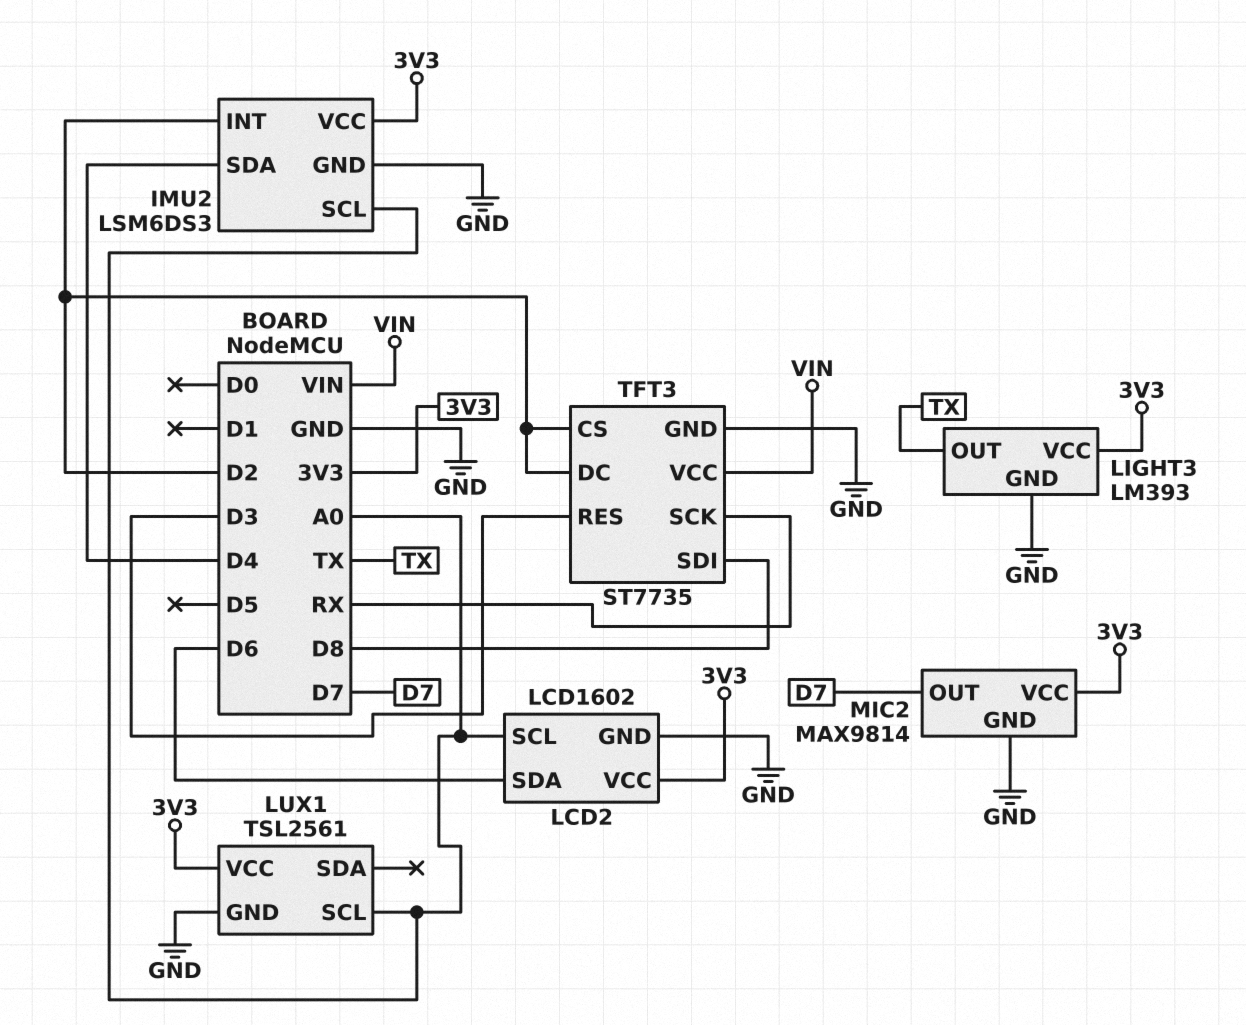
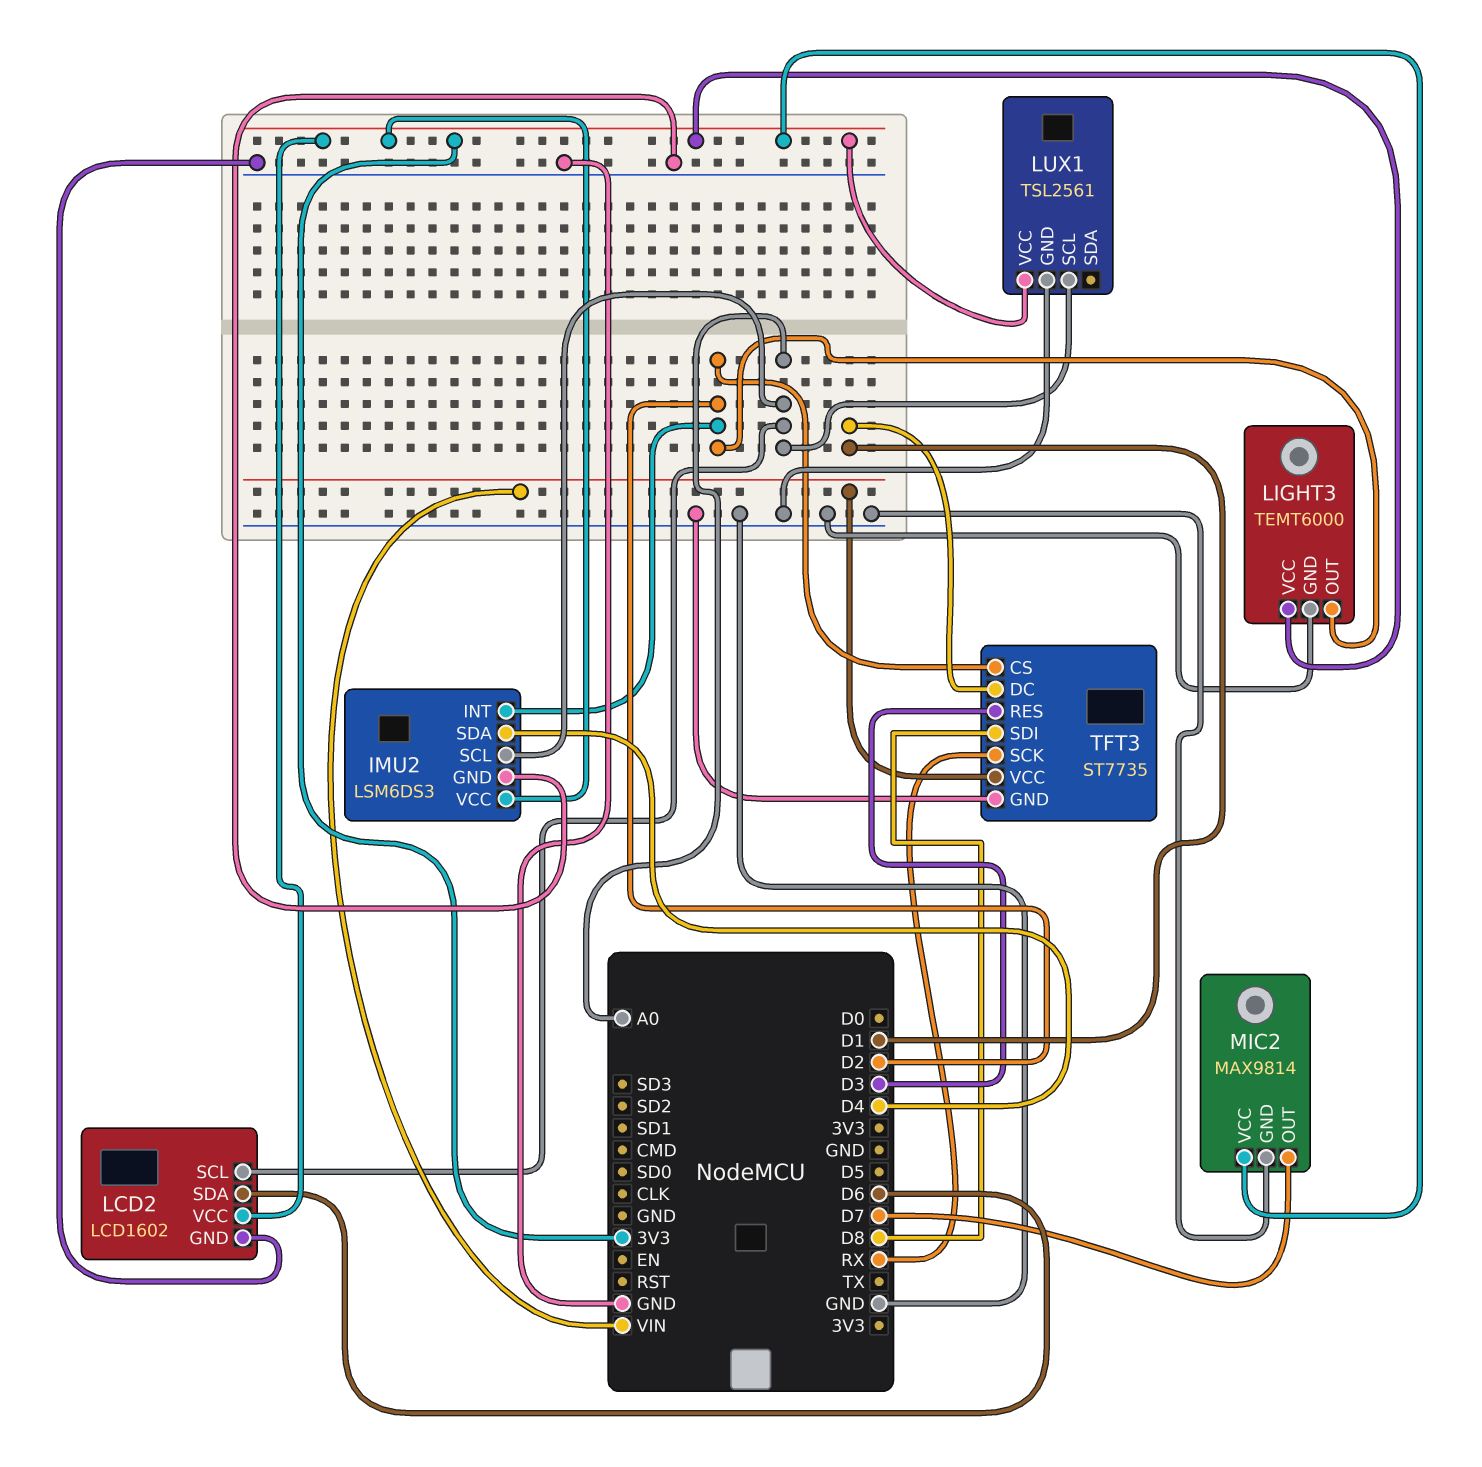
LIGHT3: LM393 -> TEMT6000
LIGHT3 pin OUT: TX -> D2
TFT3 pin DC: D2 -> D1

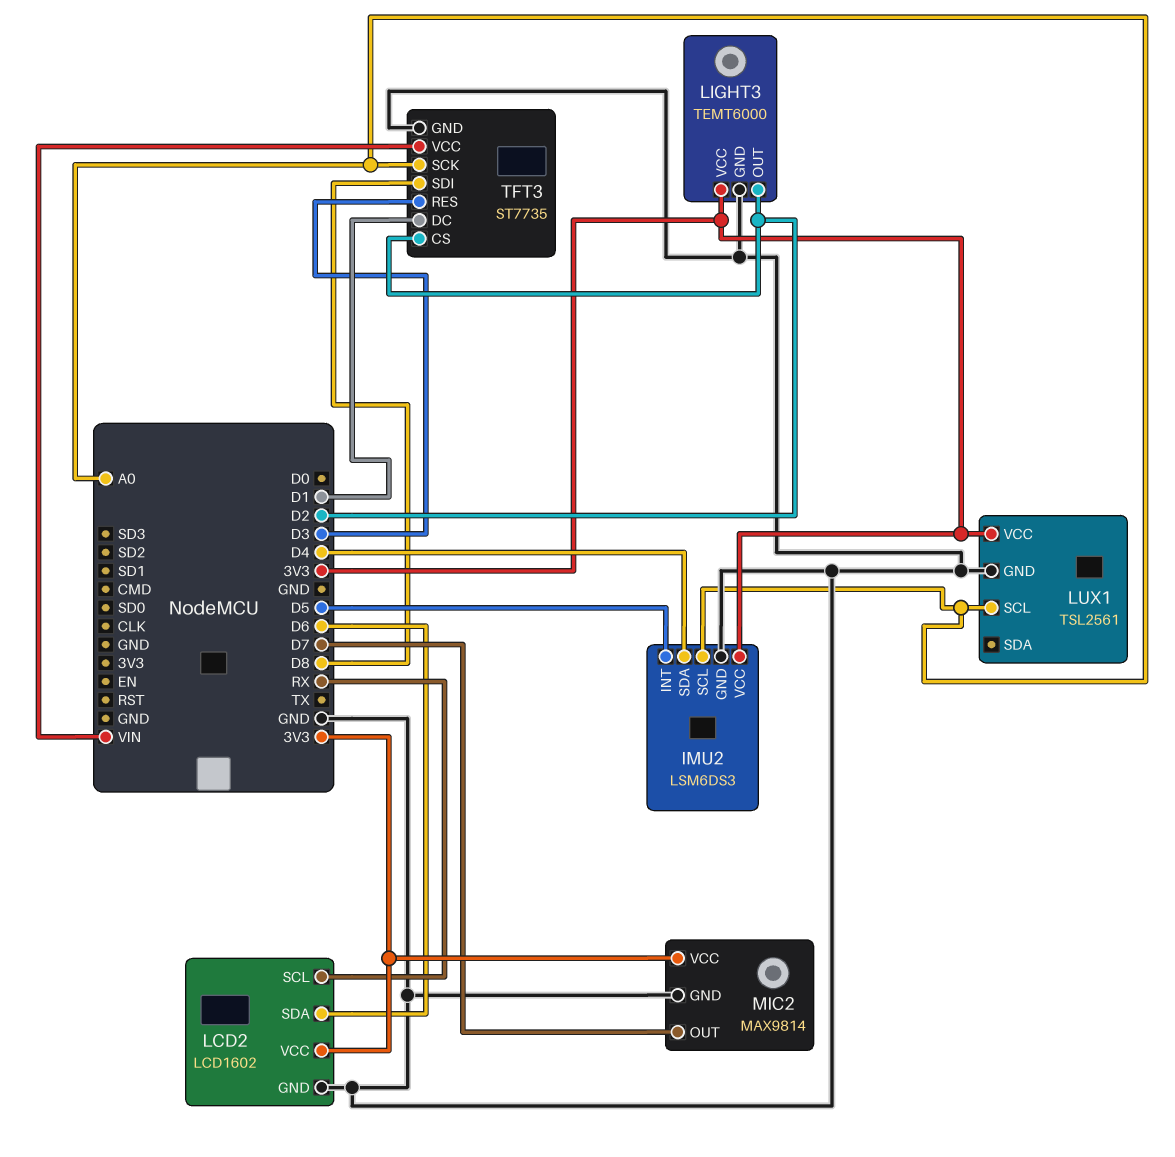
IMU2 pin INT: D2 -> D5
LCD2 pin SCL: A0 -> RX
TFT3 pin SCK: RX -> A0

